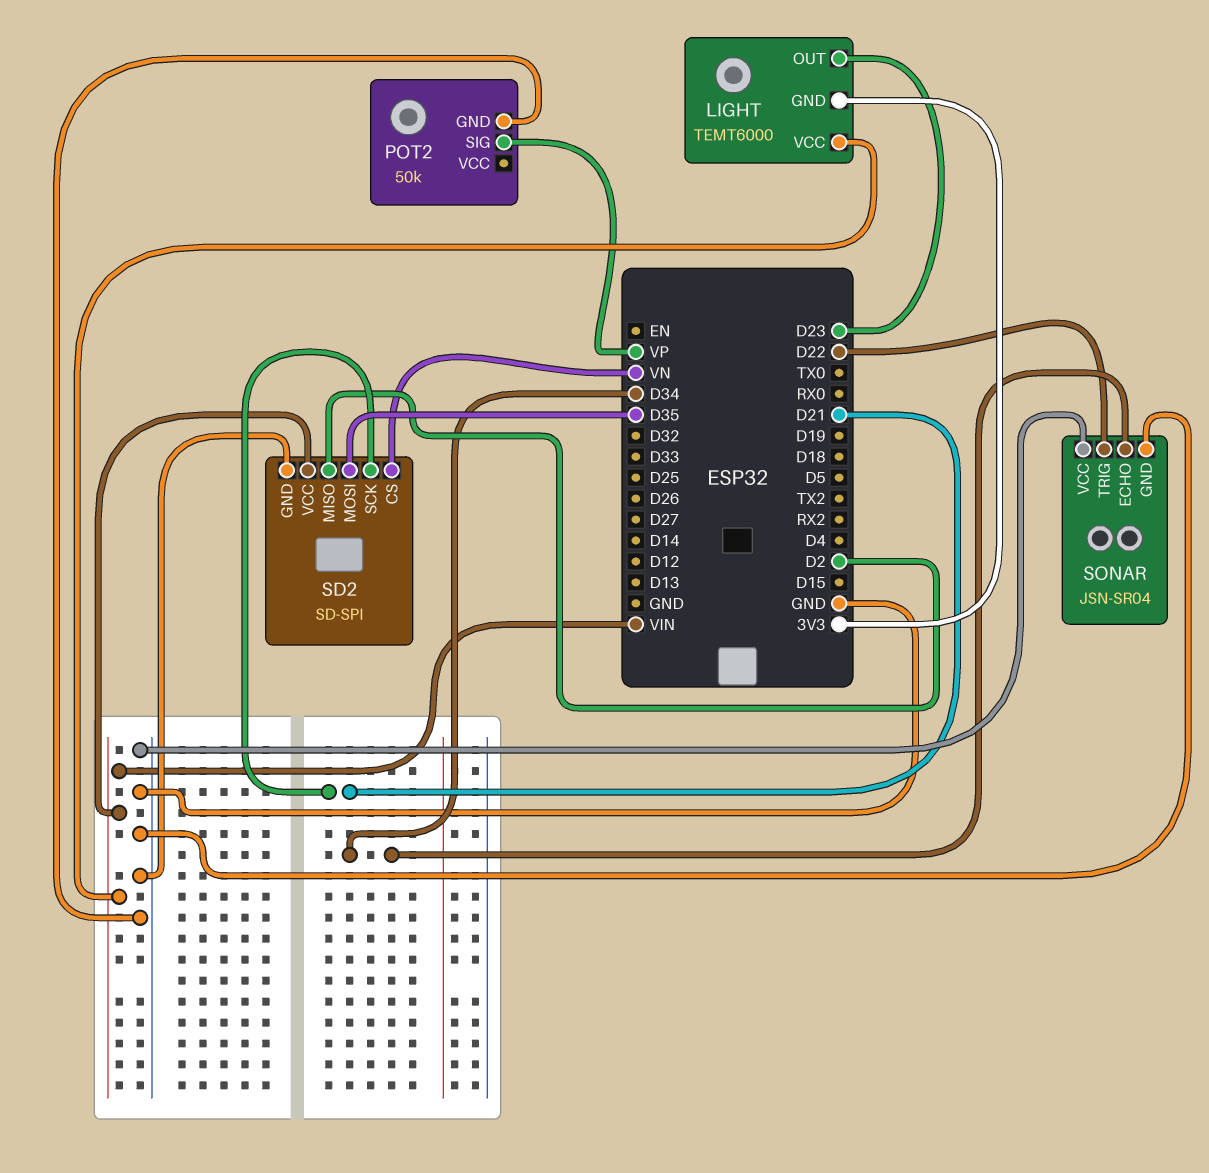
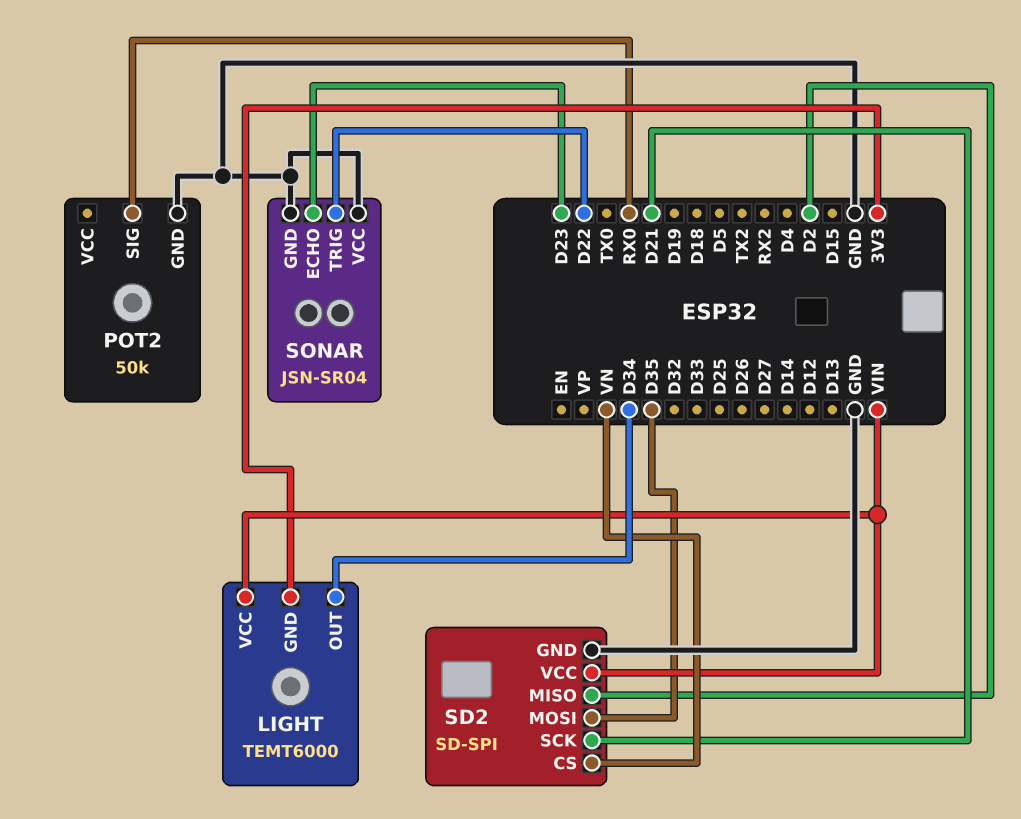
LIGHT pin OUT: D23 -> D34
POT2 pin SIG: VP -> RX0
SONAR pin ECHO: D34 -> D23

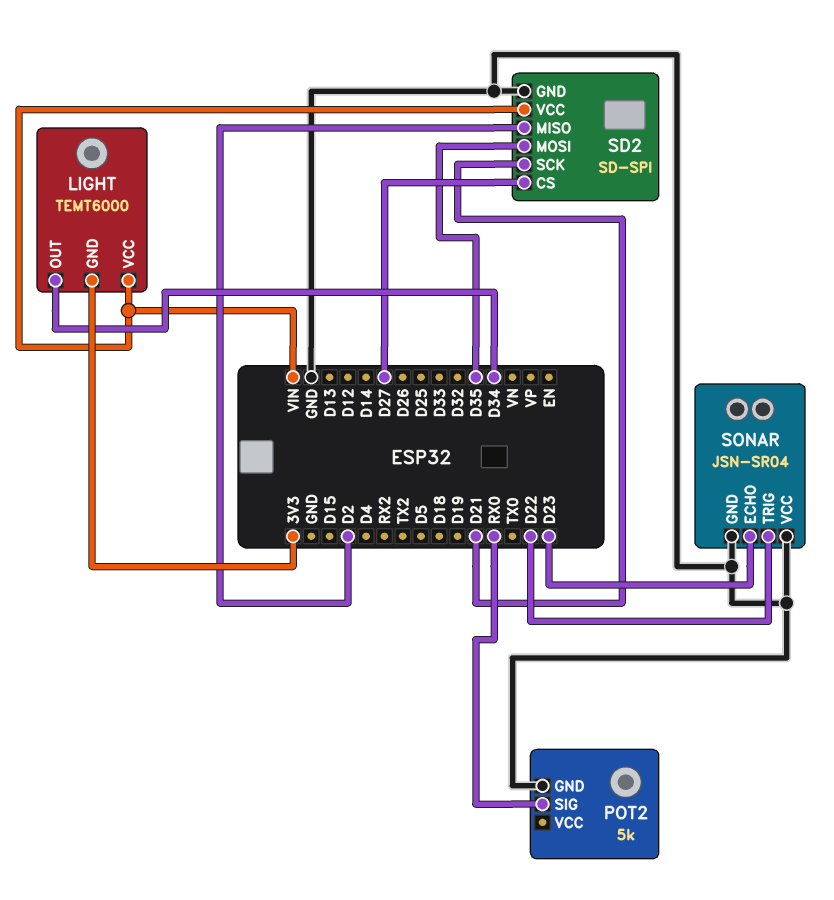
POT2: 50k -> 5k
SD2 pin CS: VN -> D27

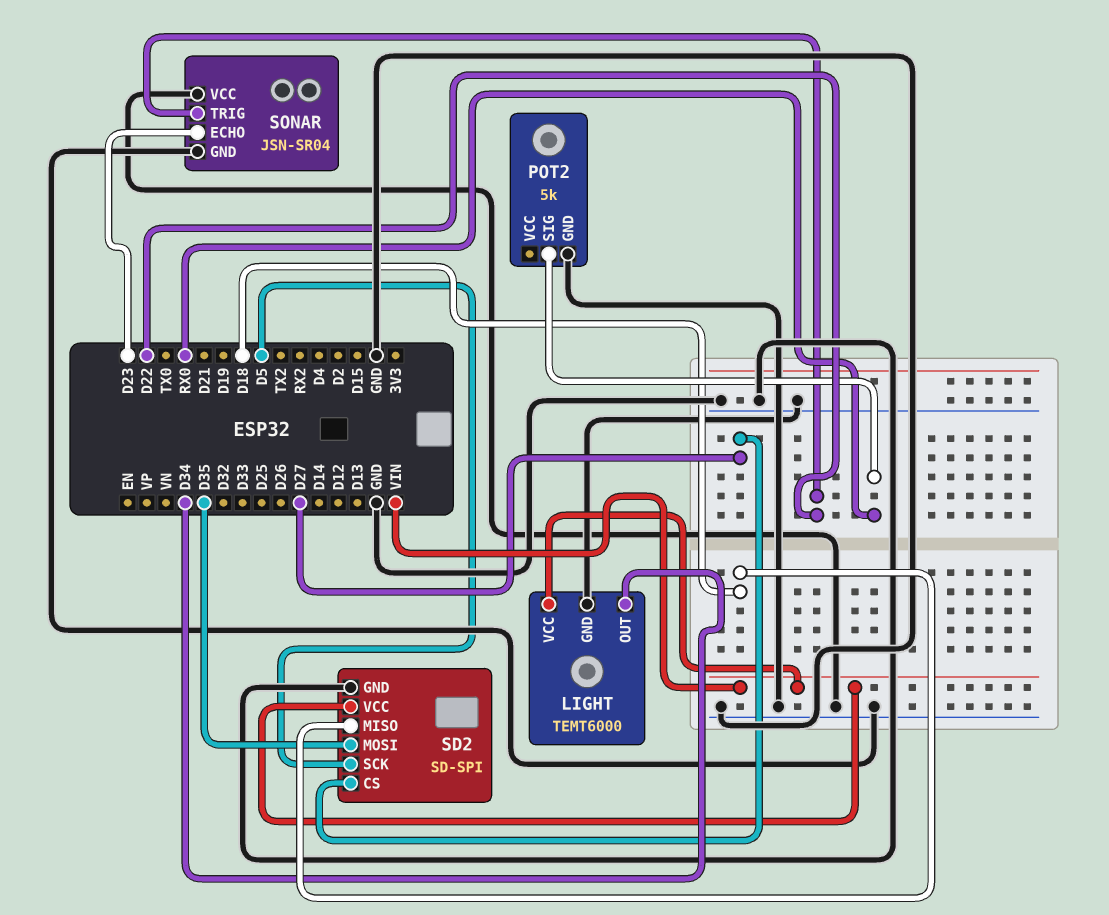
LIGHT pin GND: 3V3 -> GND
SD2 pin MISO: D2 -> D18
SD2 pin SCK: D21 -> D5

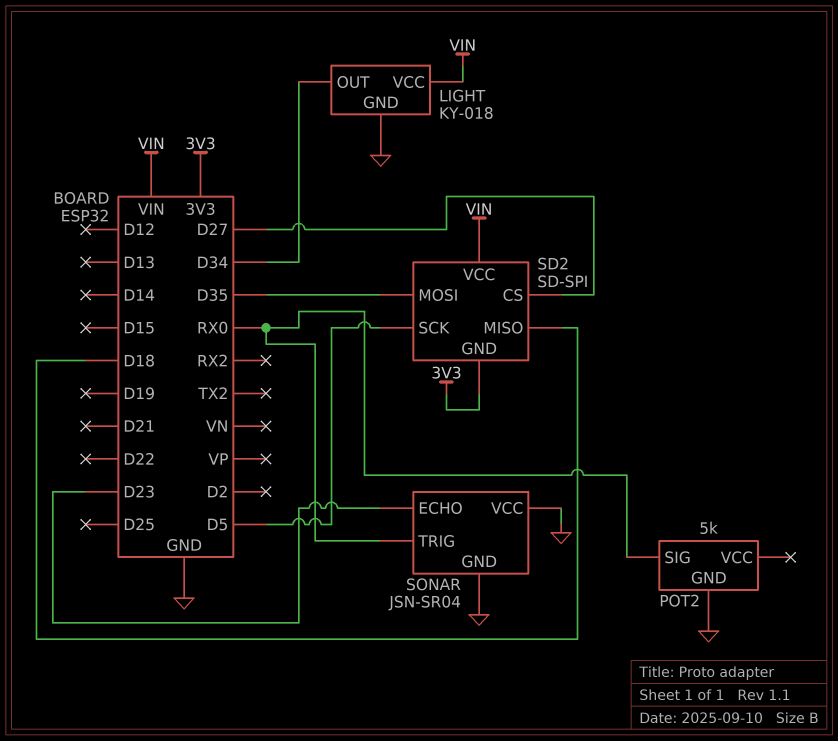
LIGHT: TEMT6000 -> KY-018
SD2 pin GND: GND -> 3V3
SONAR pin TRIG: D22 -> RX0

